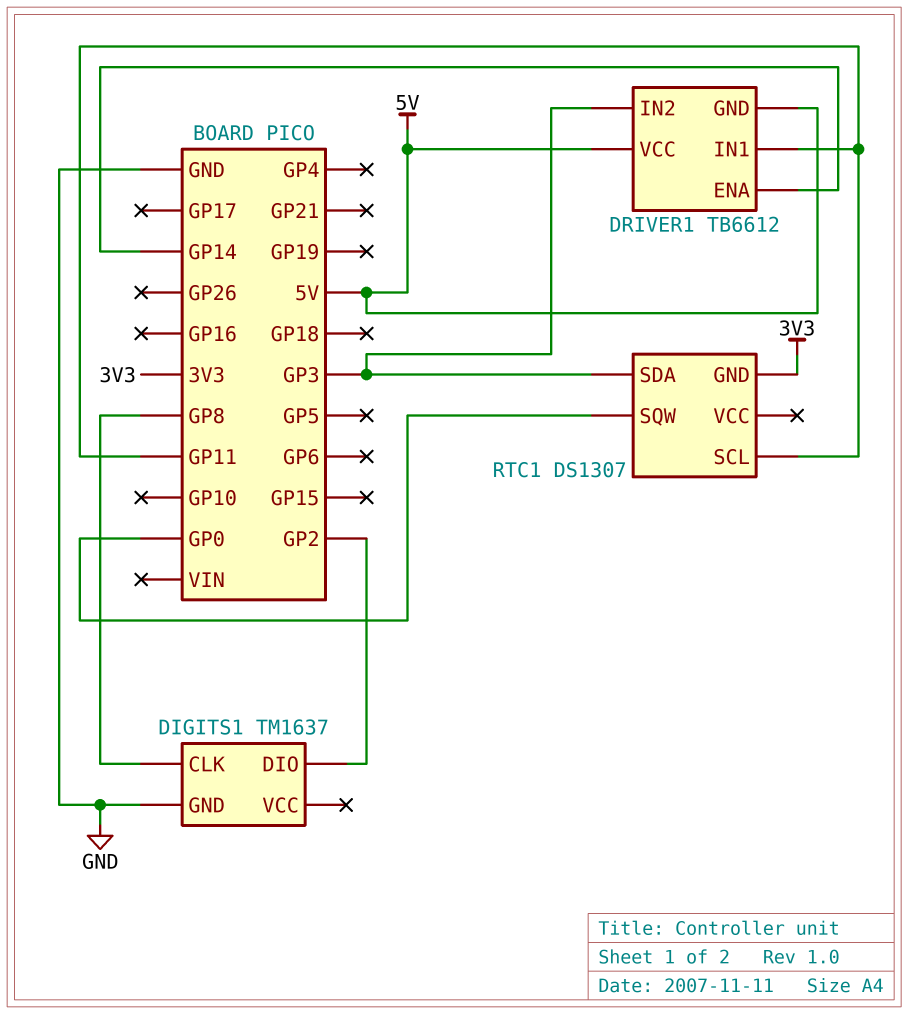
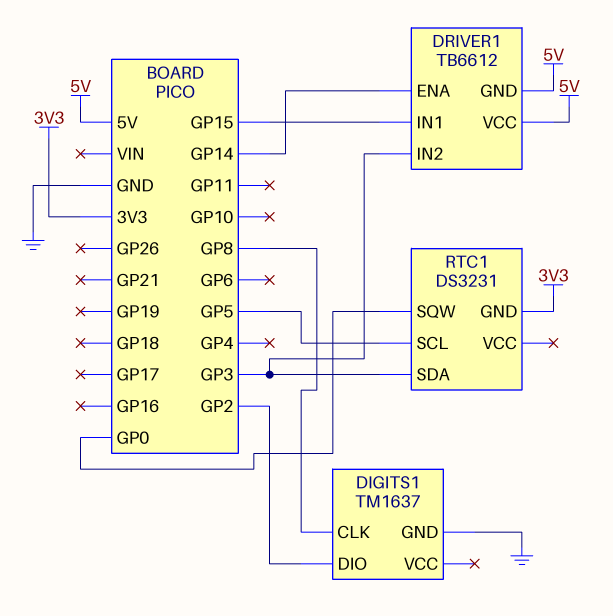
DRIVER1 pin IN1: GP11 -> GP15
RTC1: DS1307 -> DS3231
RTC1 pin SCL: GP11 -> GP5

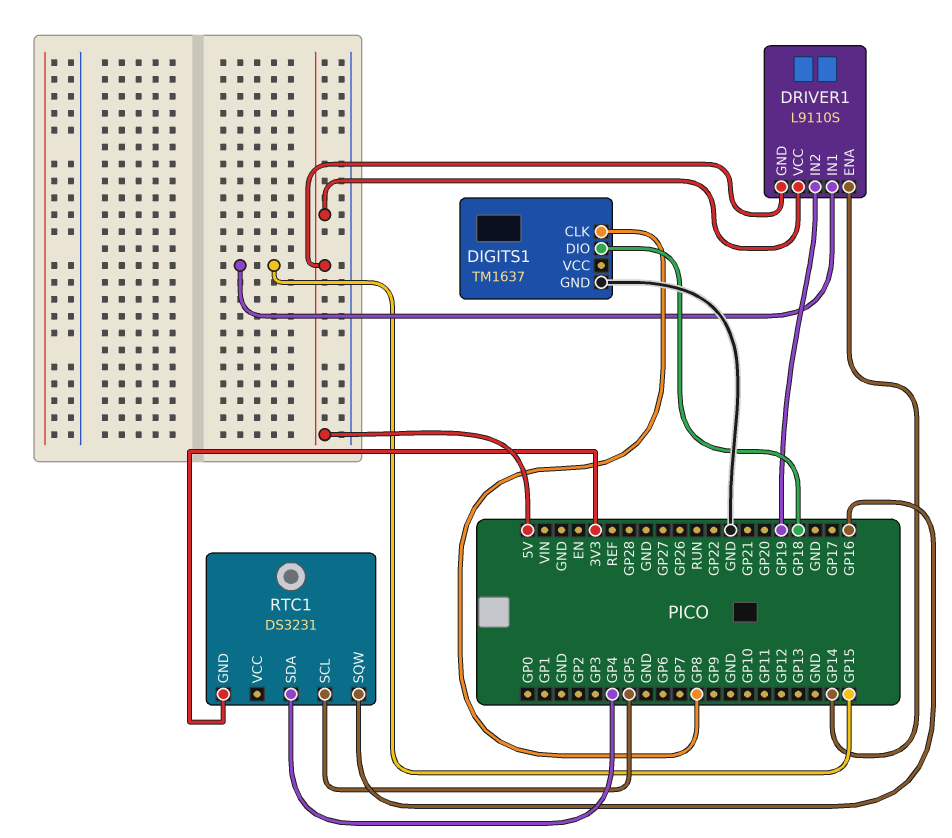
DIGITS1 pin DIO: GP2 -> GP18
DRIVER1: TB6612 -> L9110S
DRIVER1 pin IN2: GP3 -> GP19
RTC1 pin SDA: GP3 -> GP4
RTC1 pin SQW: GP0 -> GP16

